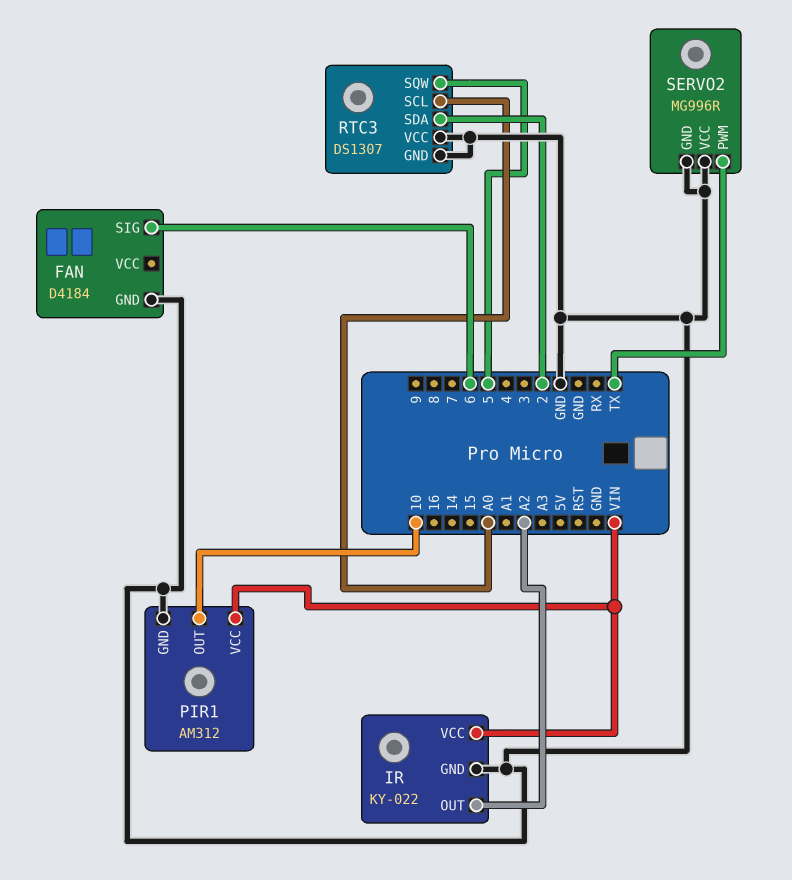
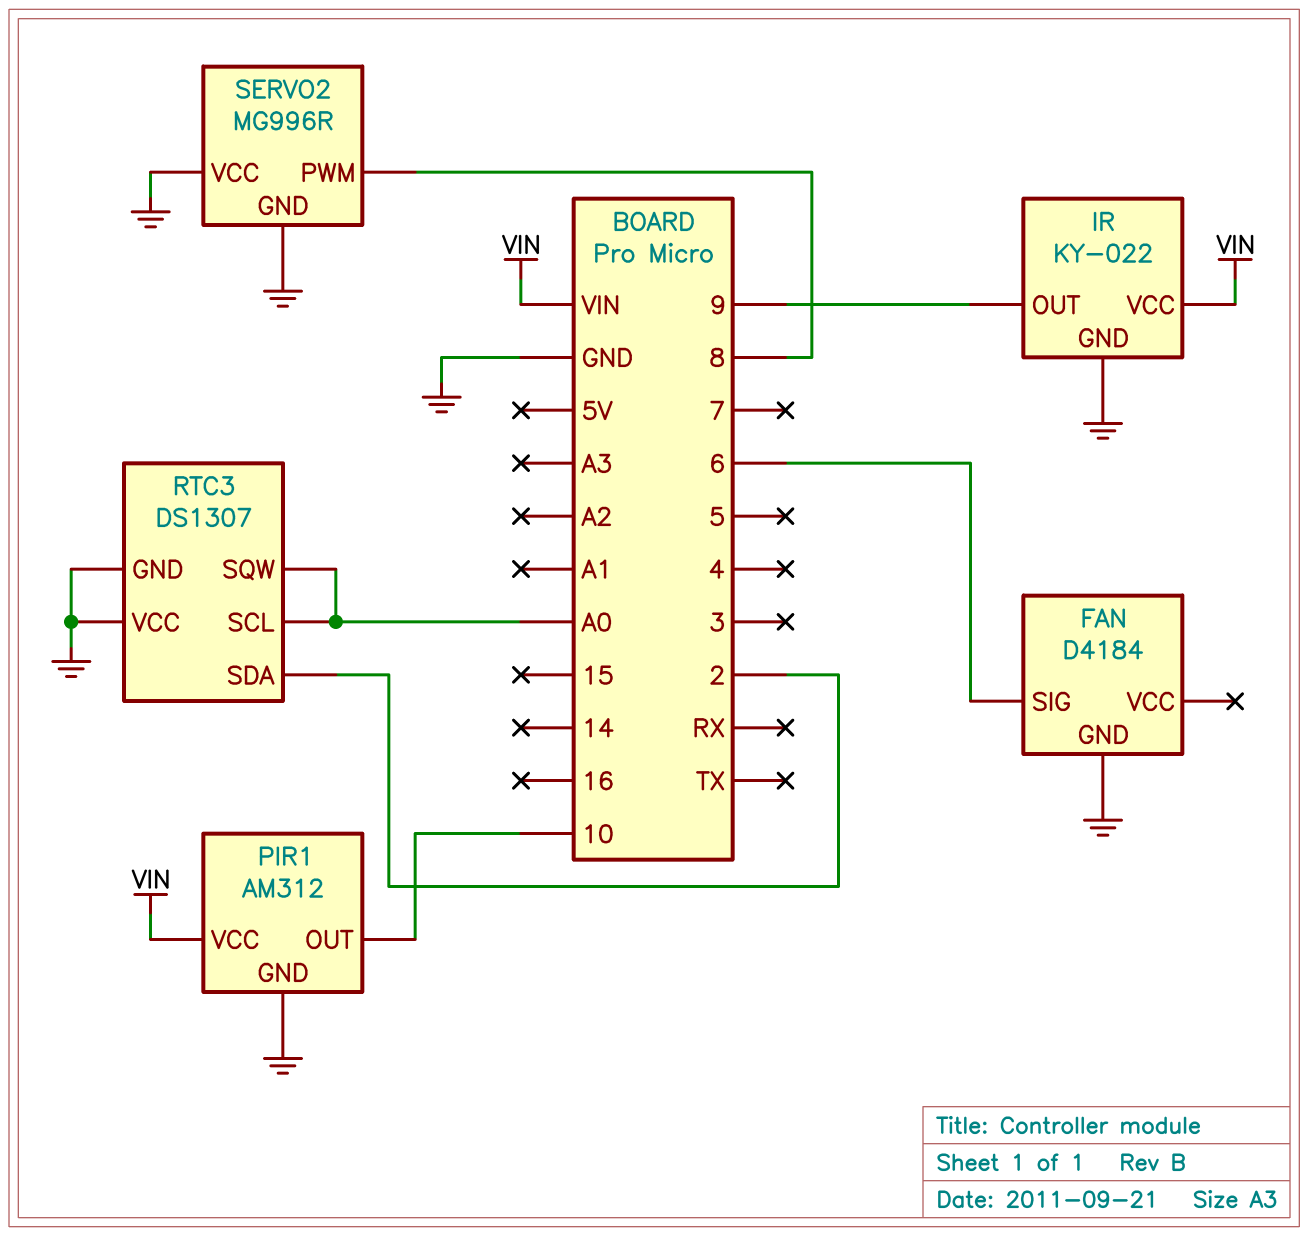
IR pin OUT: A2 -> 9
RTC3 pin SQW: 5 -> A0
SERVO2 pin PWM: TX -> 8

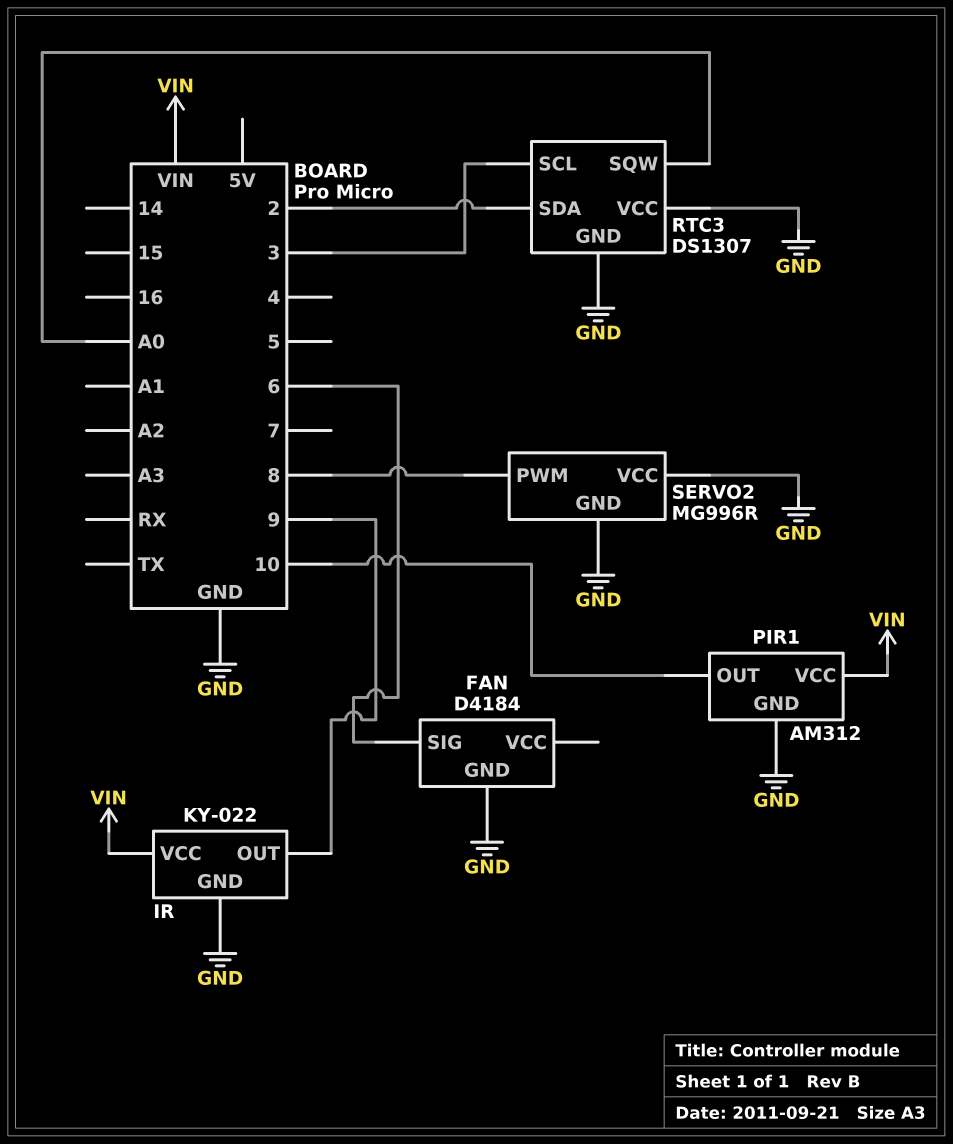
RTC3 pin SCL: A0 -> 3

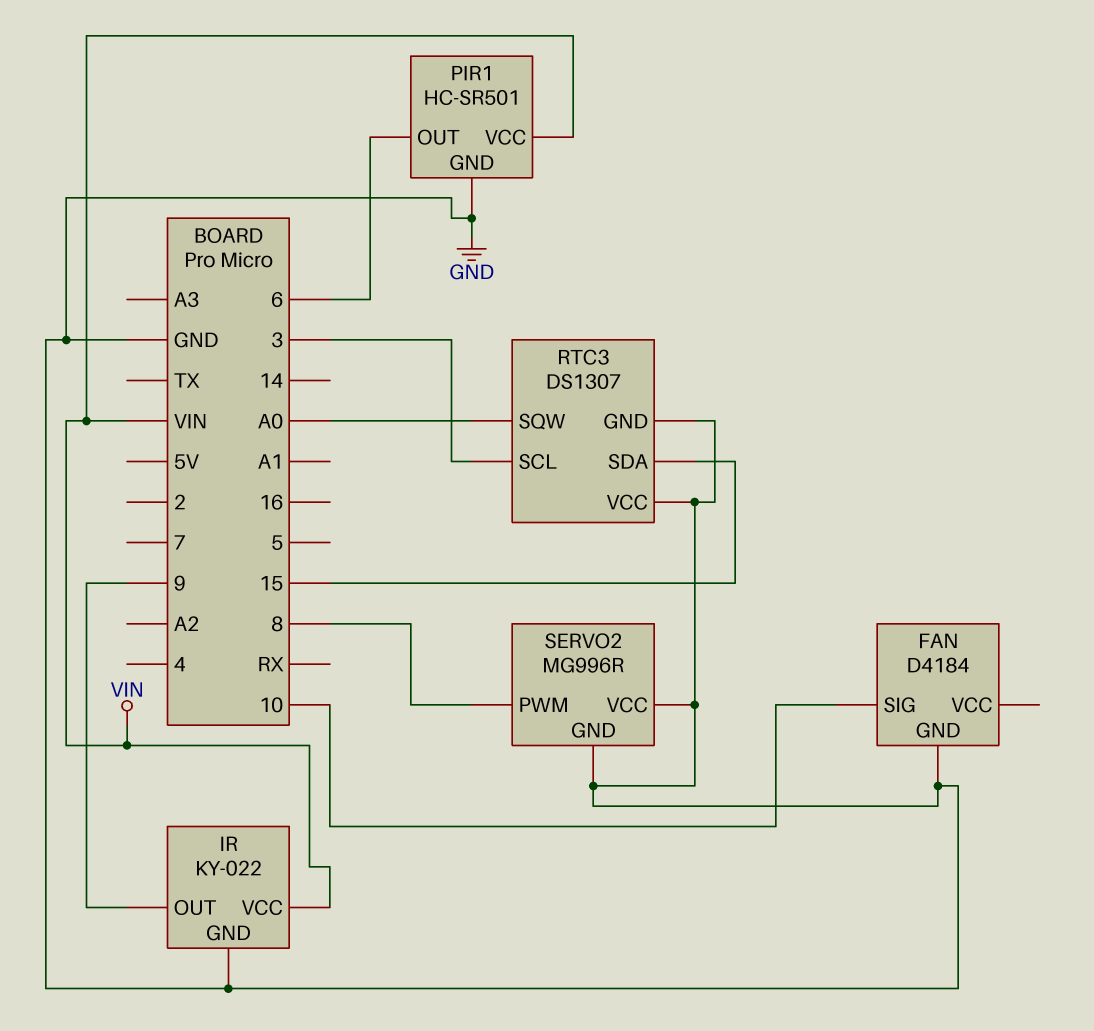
FAN pin SIG: 6 -> 10
PIR1: AM312 -> HC-SR501
PIR1 pin OUT: 10 -> 6
RTC3 pin SDA: 2 -> 15

